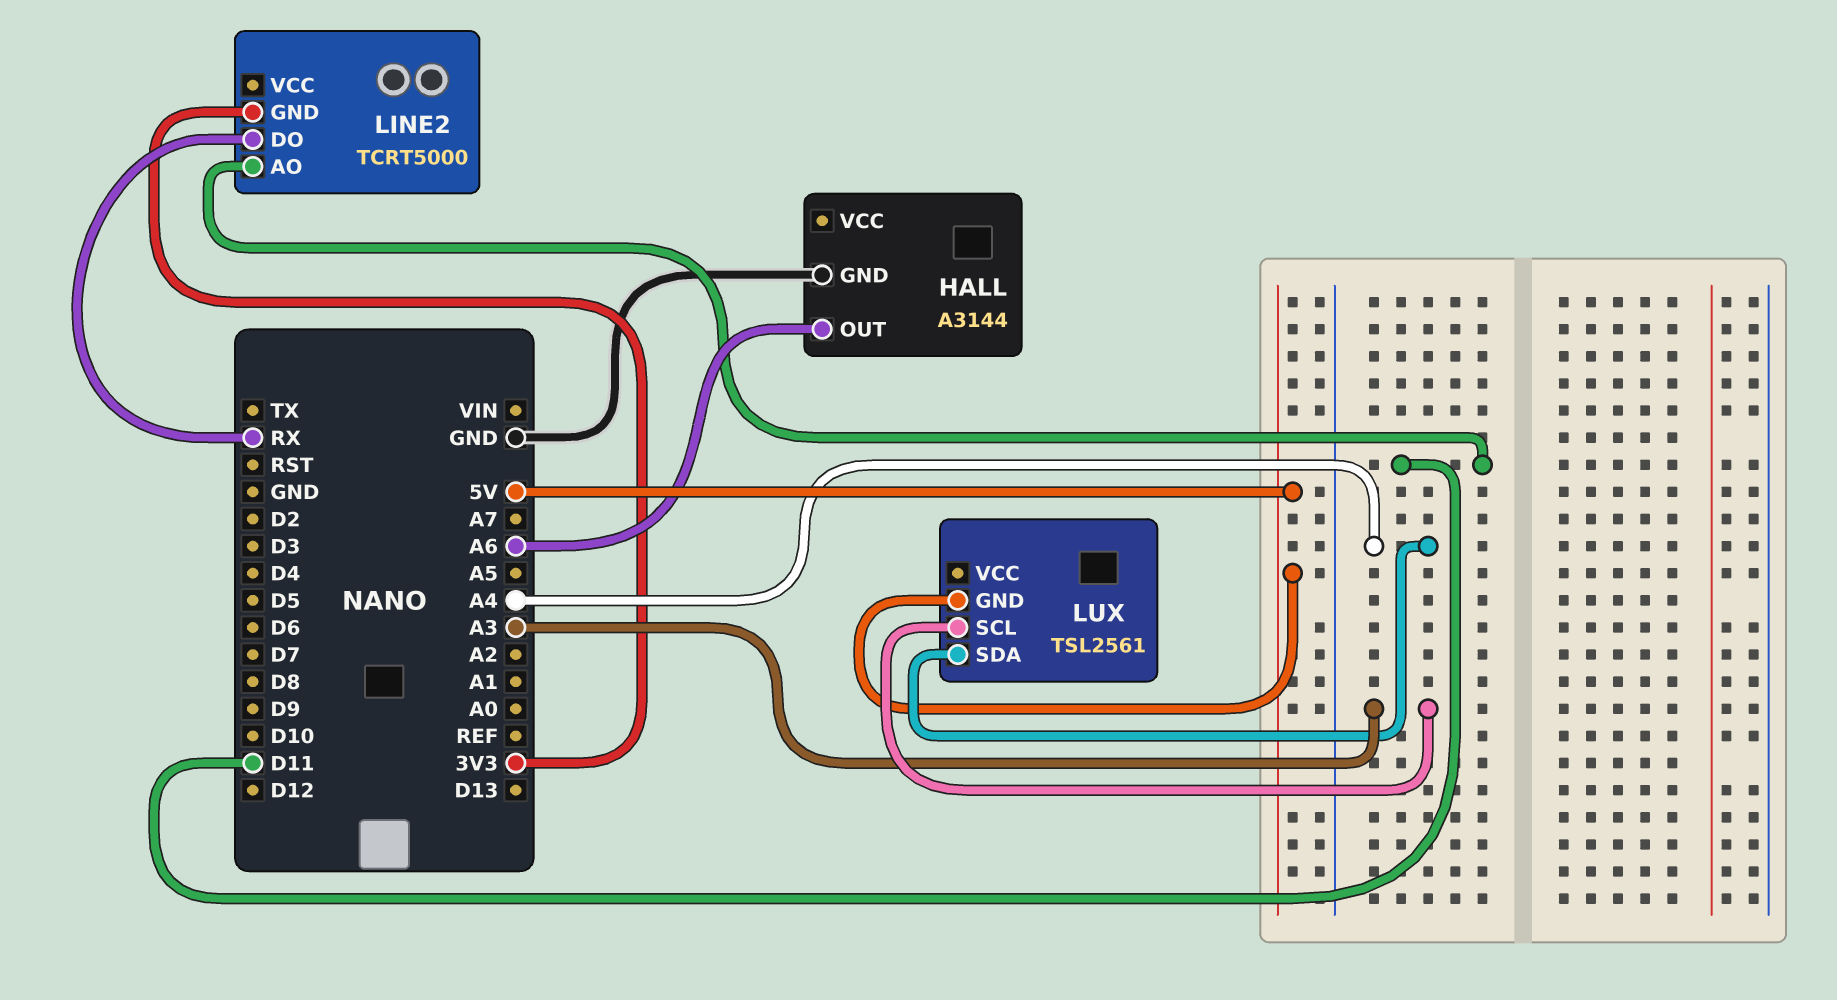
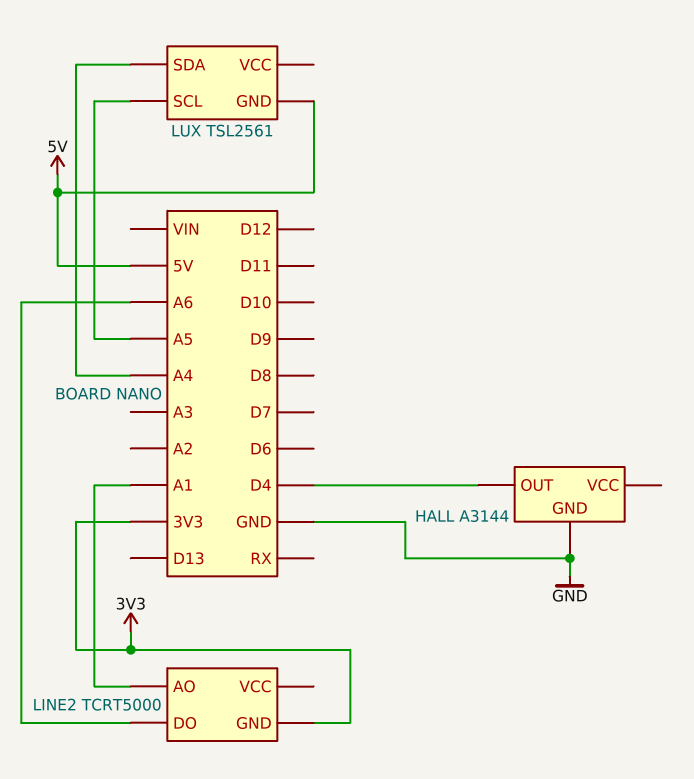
HALL pin OUT: A6 -> D4
LINE2 pin AO: D11 -> A1
LINE2 pin DO: RX -> A6
LUX pin SCL: A3 -> A5

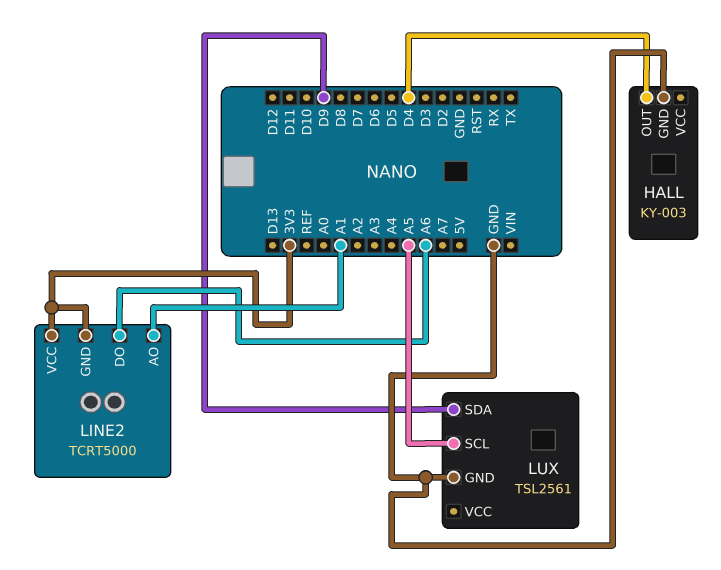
HALL: A3144 -> KY-003
LINE2 pin VCC: none -> 3V3
LUX pin GND: 5V -> GND
LUX pin SDA: A4 -> D9

